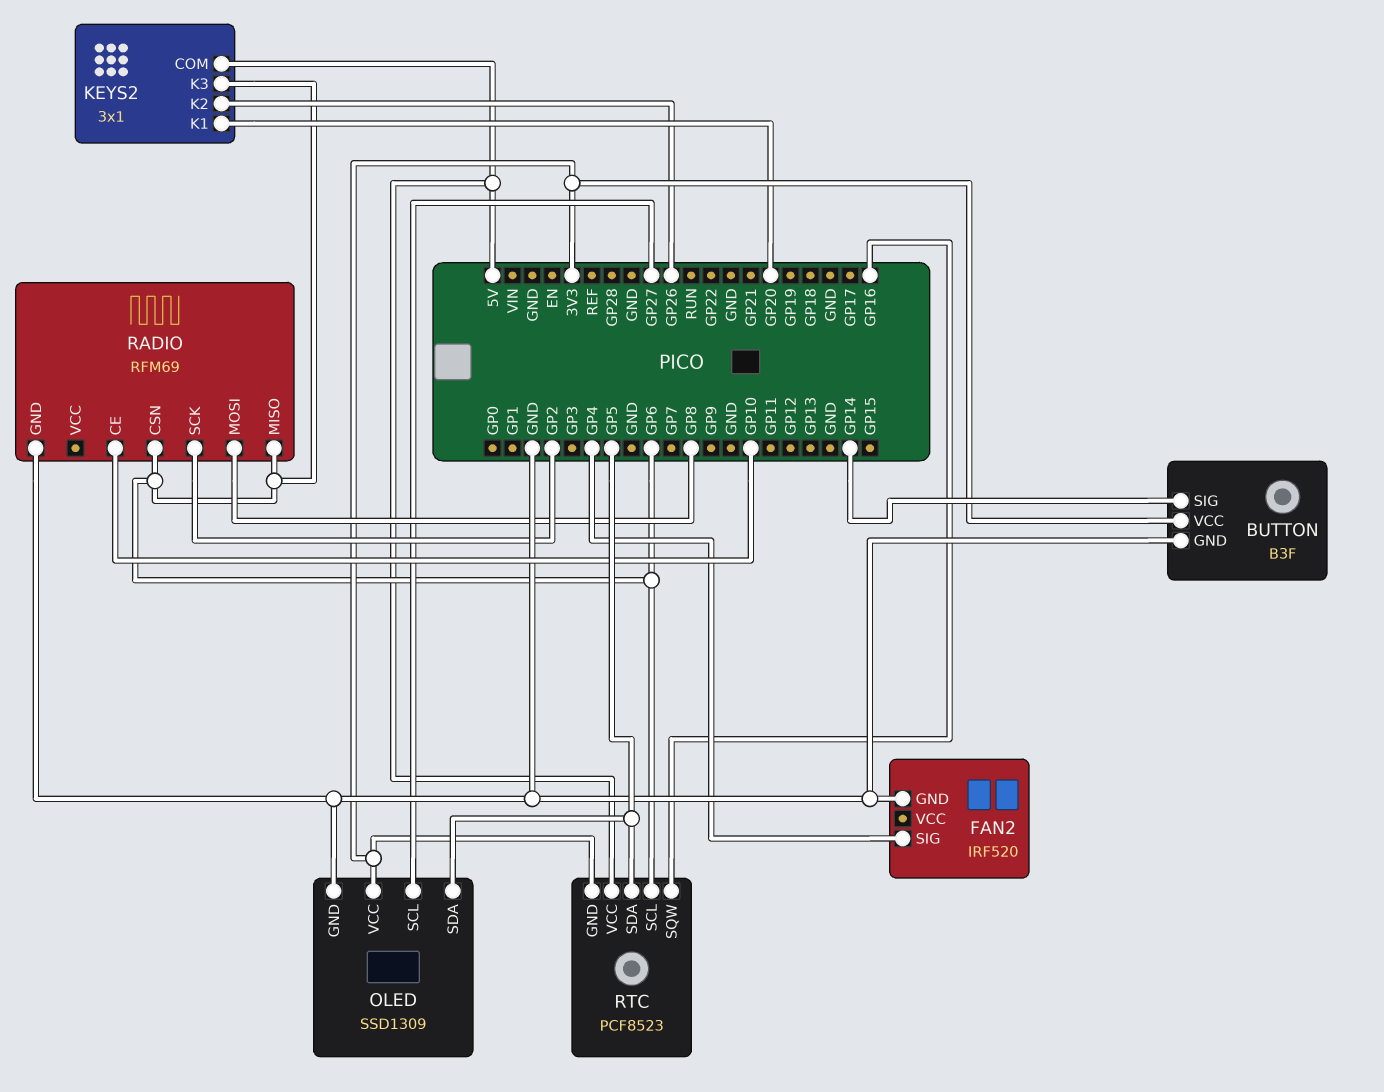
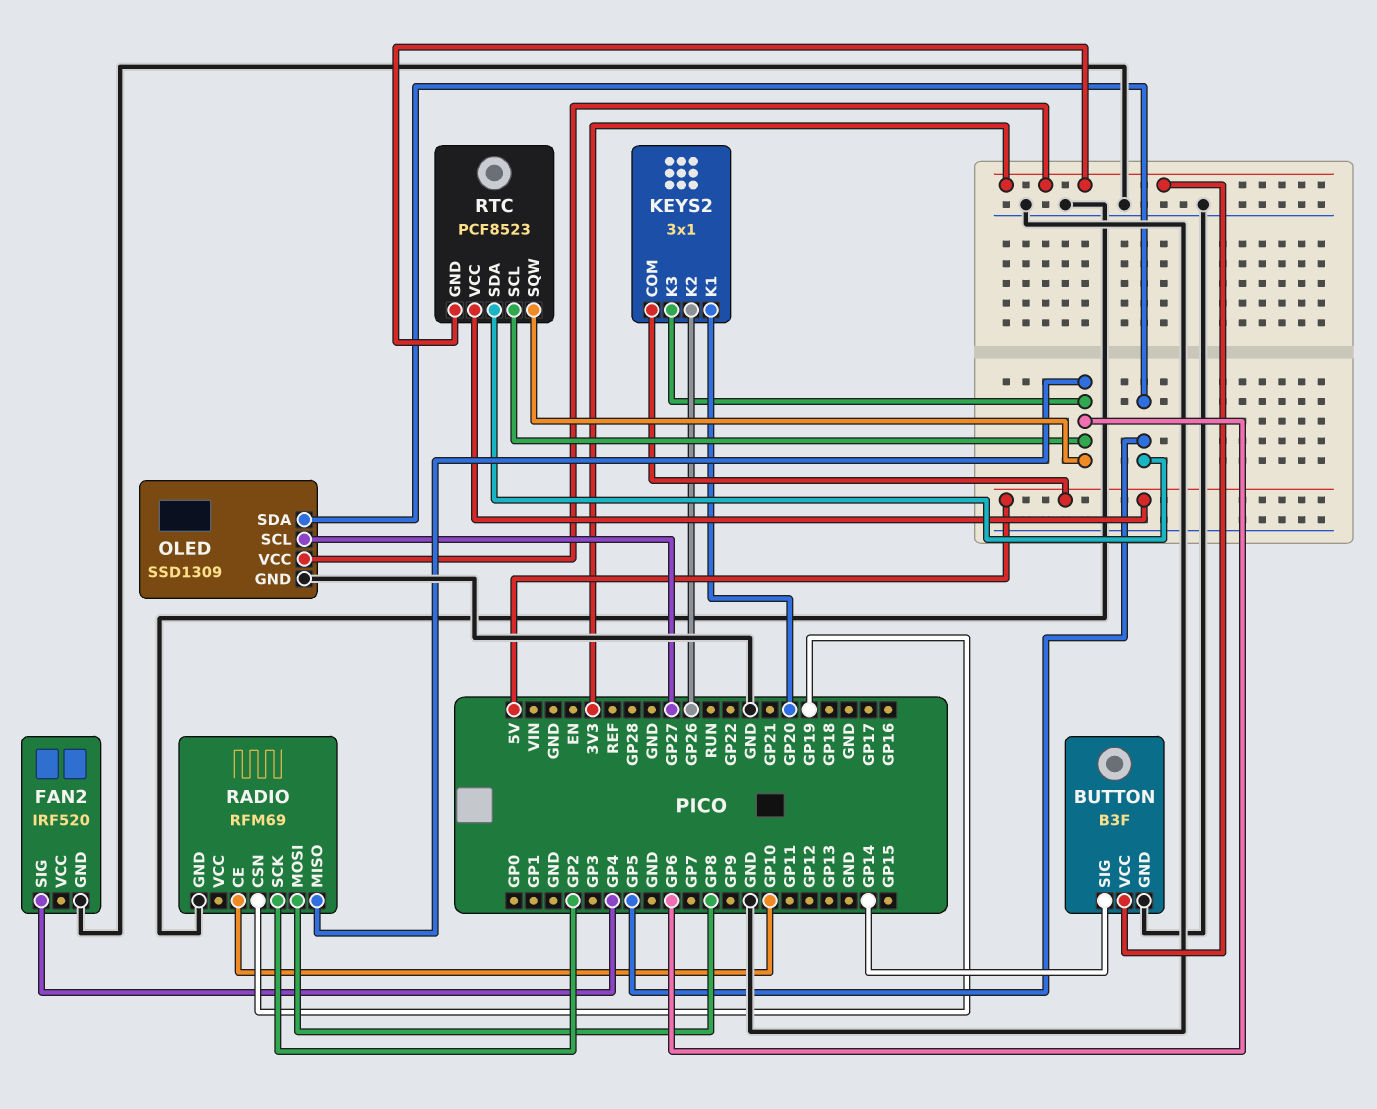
RADIO pin CSN: GP6 -> GP19
RTC pin SQW: GP16 -> GP6

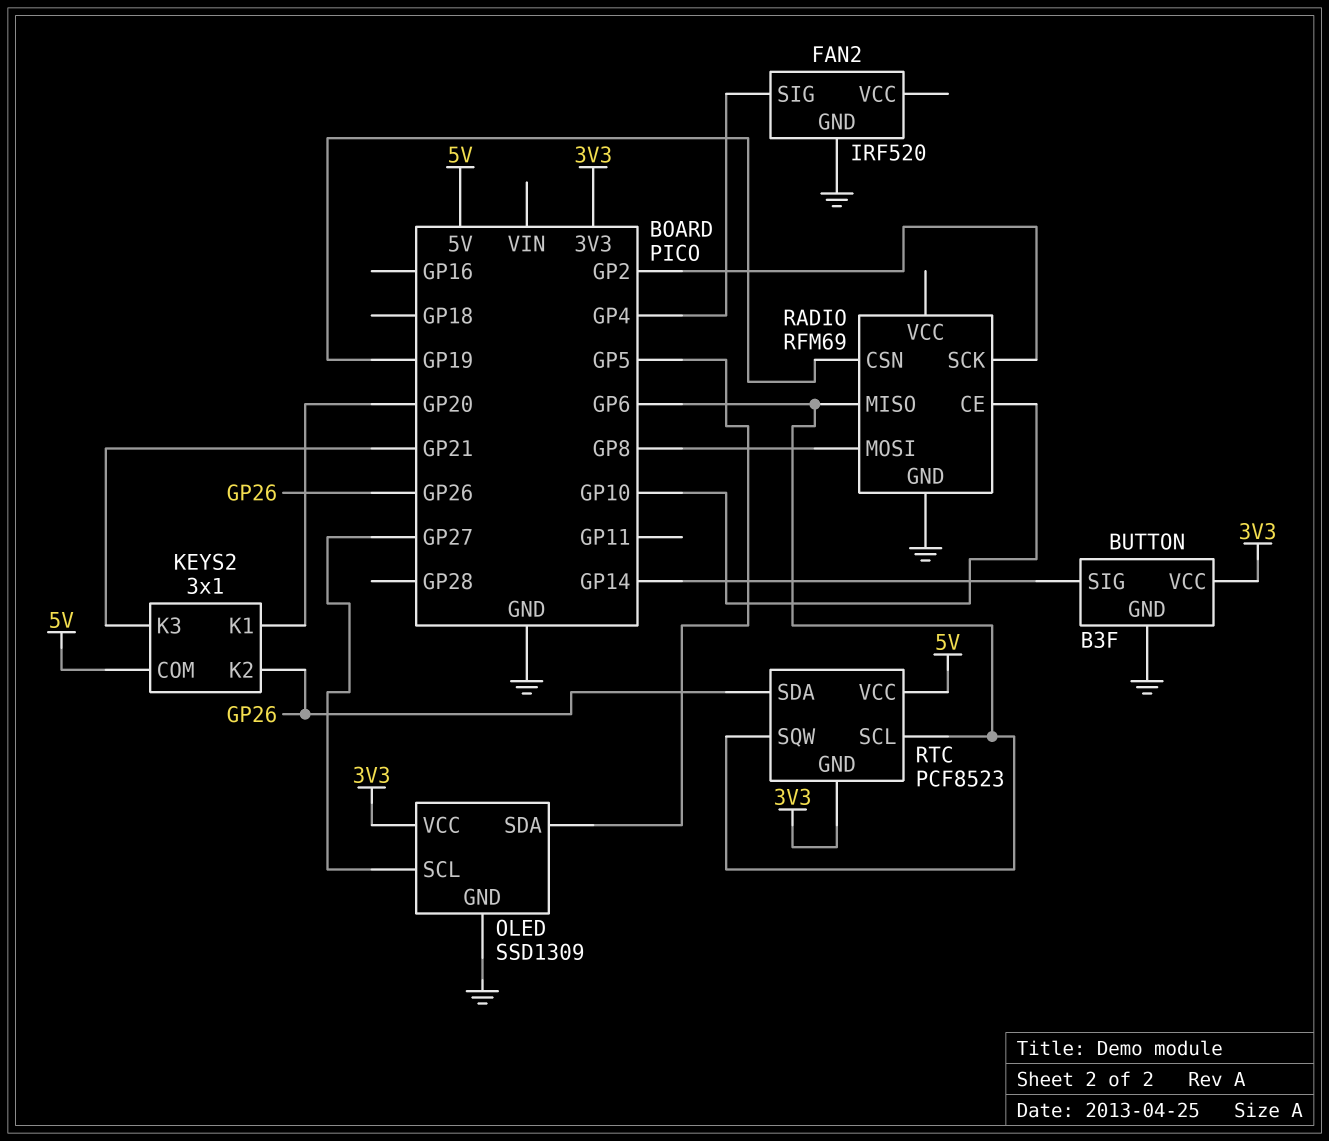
KEYS2 pin K3: GP6 -> GP21
RTC pin SDA: GP5 -> GP26

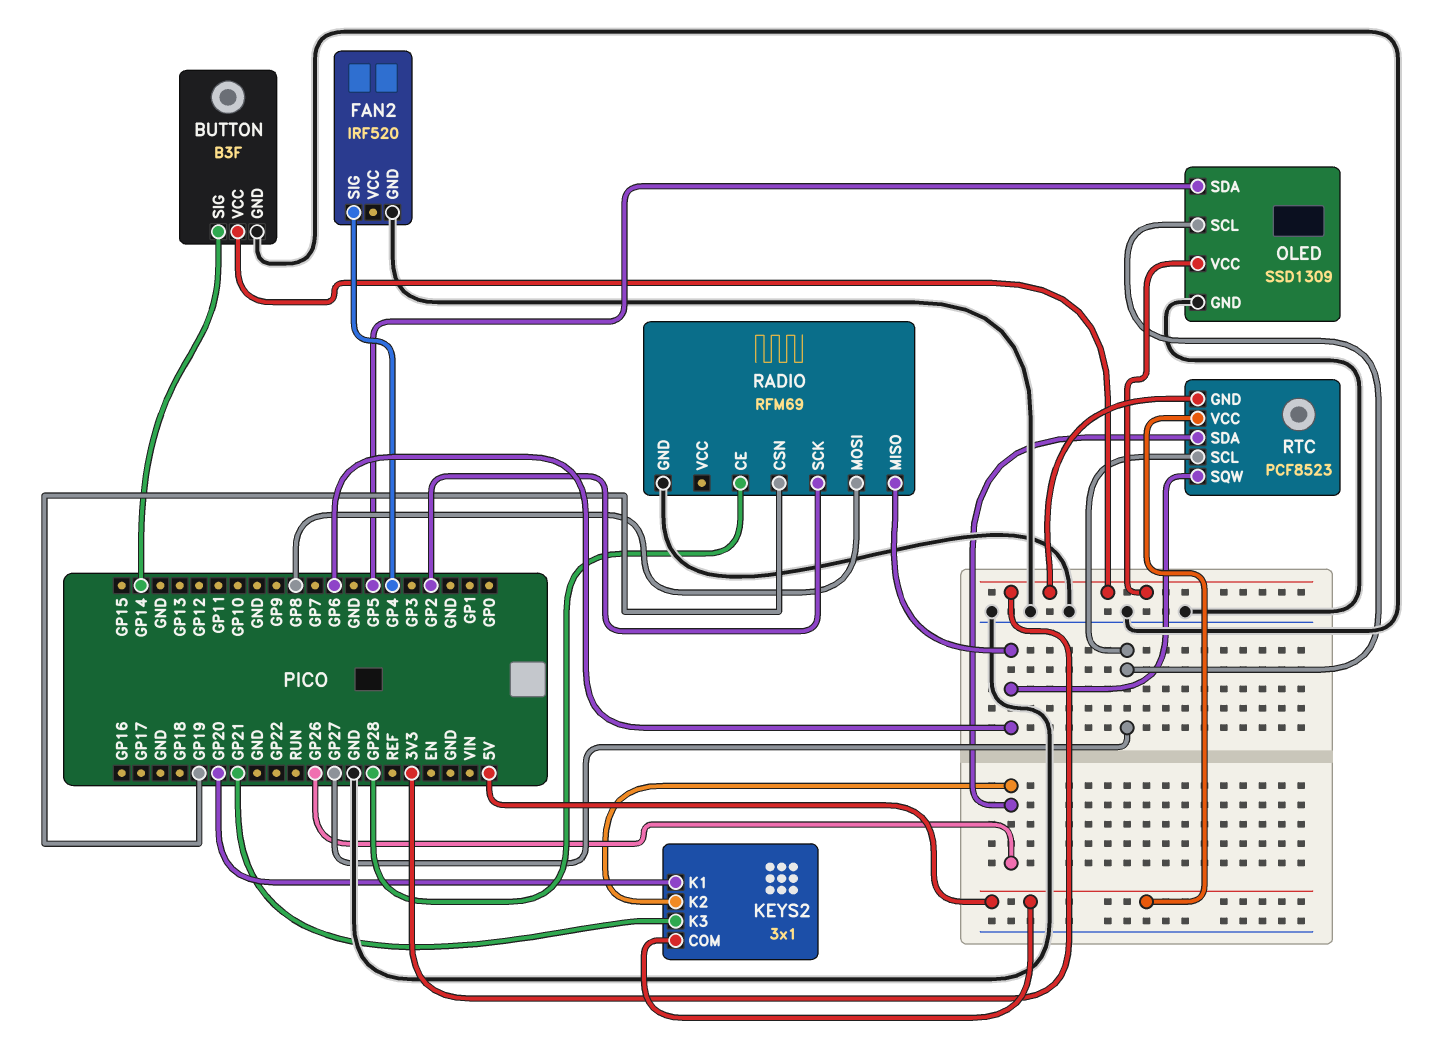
RADIO pin CE: GP10 -> GP28
RTC pin SCL: GP6 -> GP27

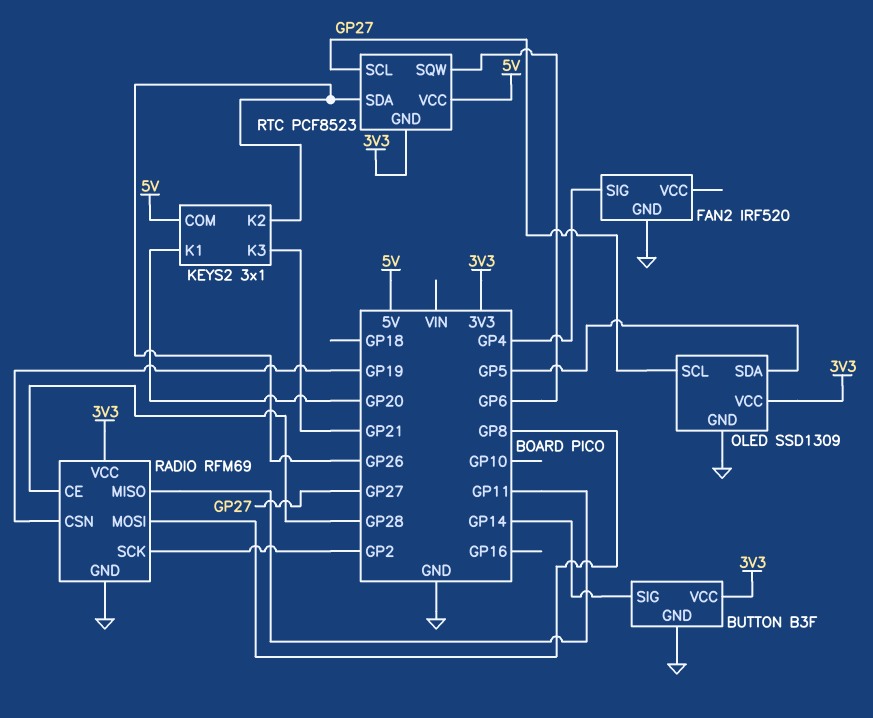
RADIO pin MISO: GP6 -> GP11
RADIO pin VCC: none -> 3V3

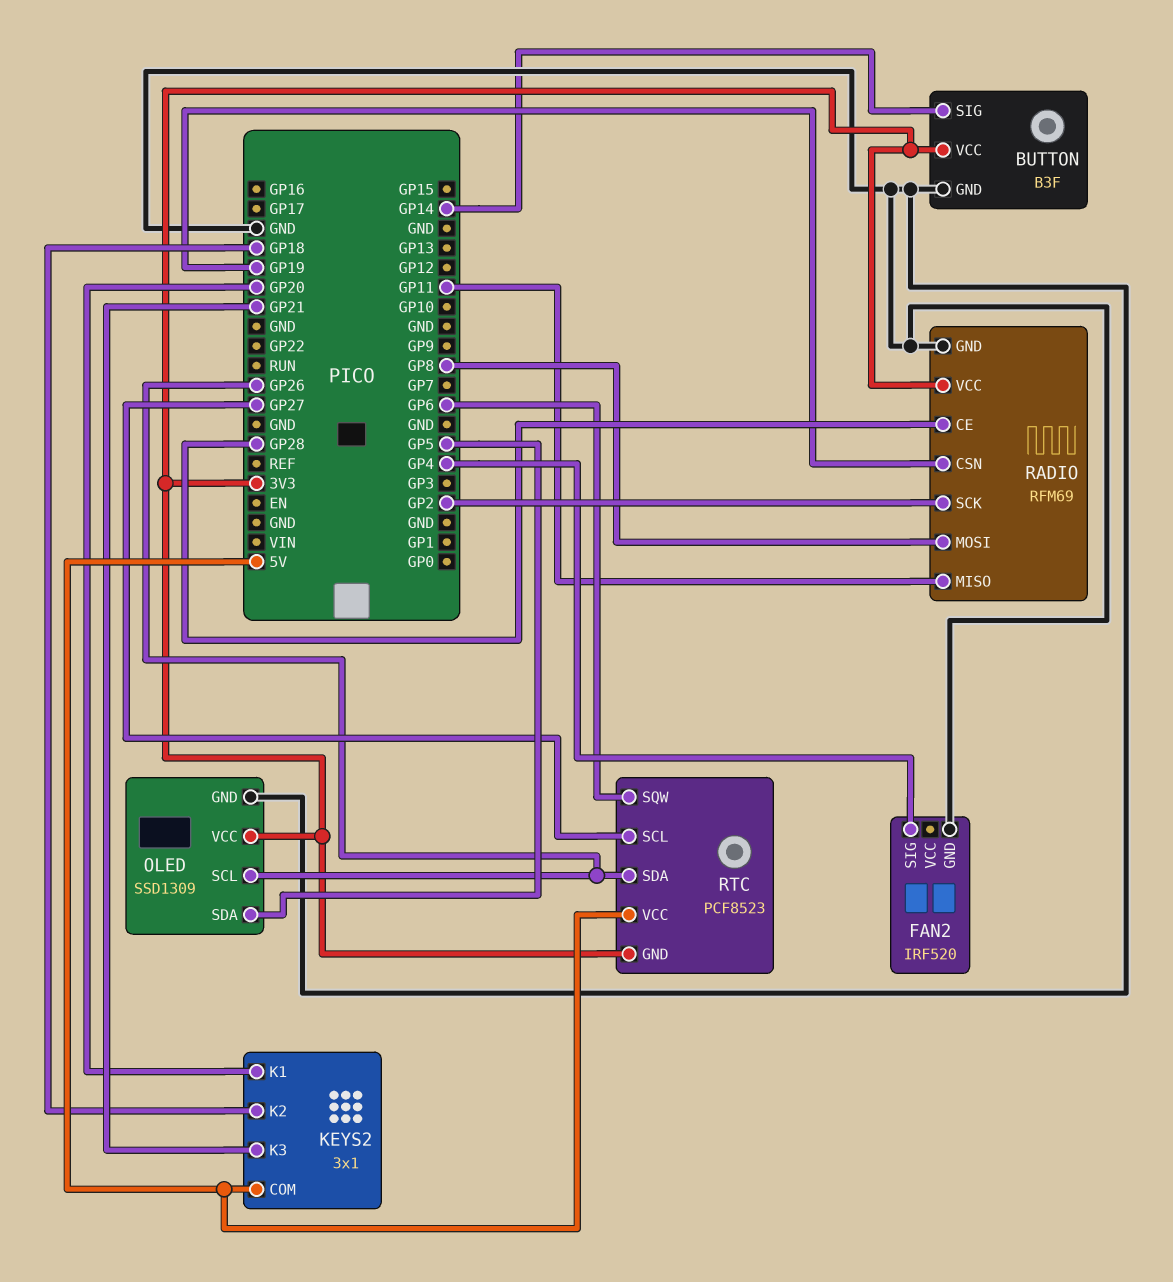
KEYS2 pin K2: GP26 -> GP18
OLED pin SCL: GP27 -> GP26

